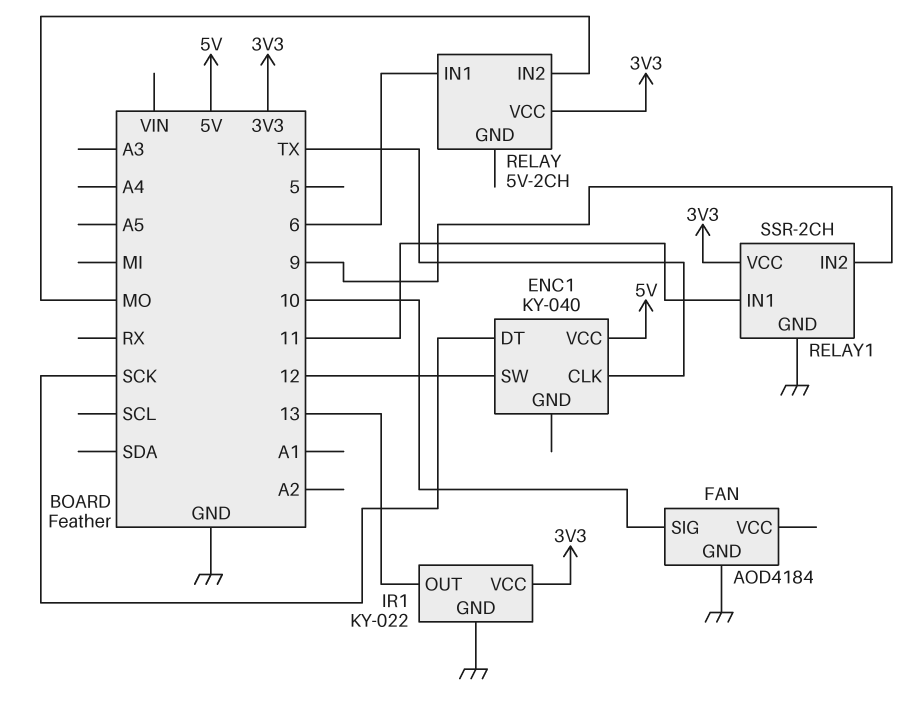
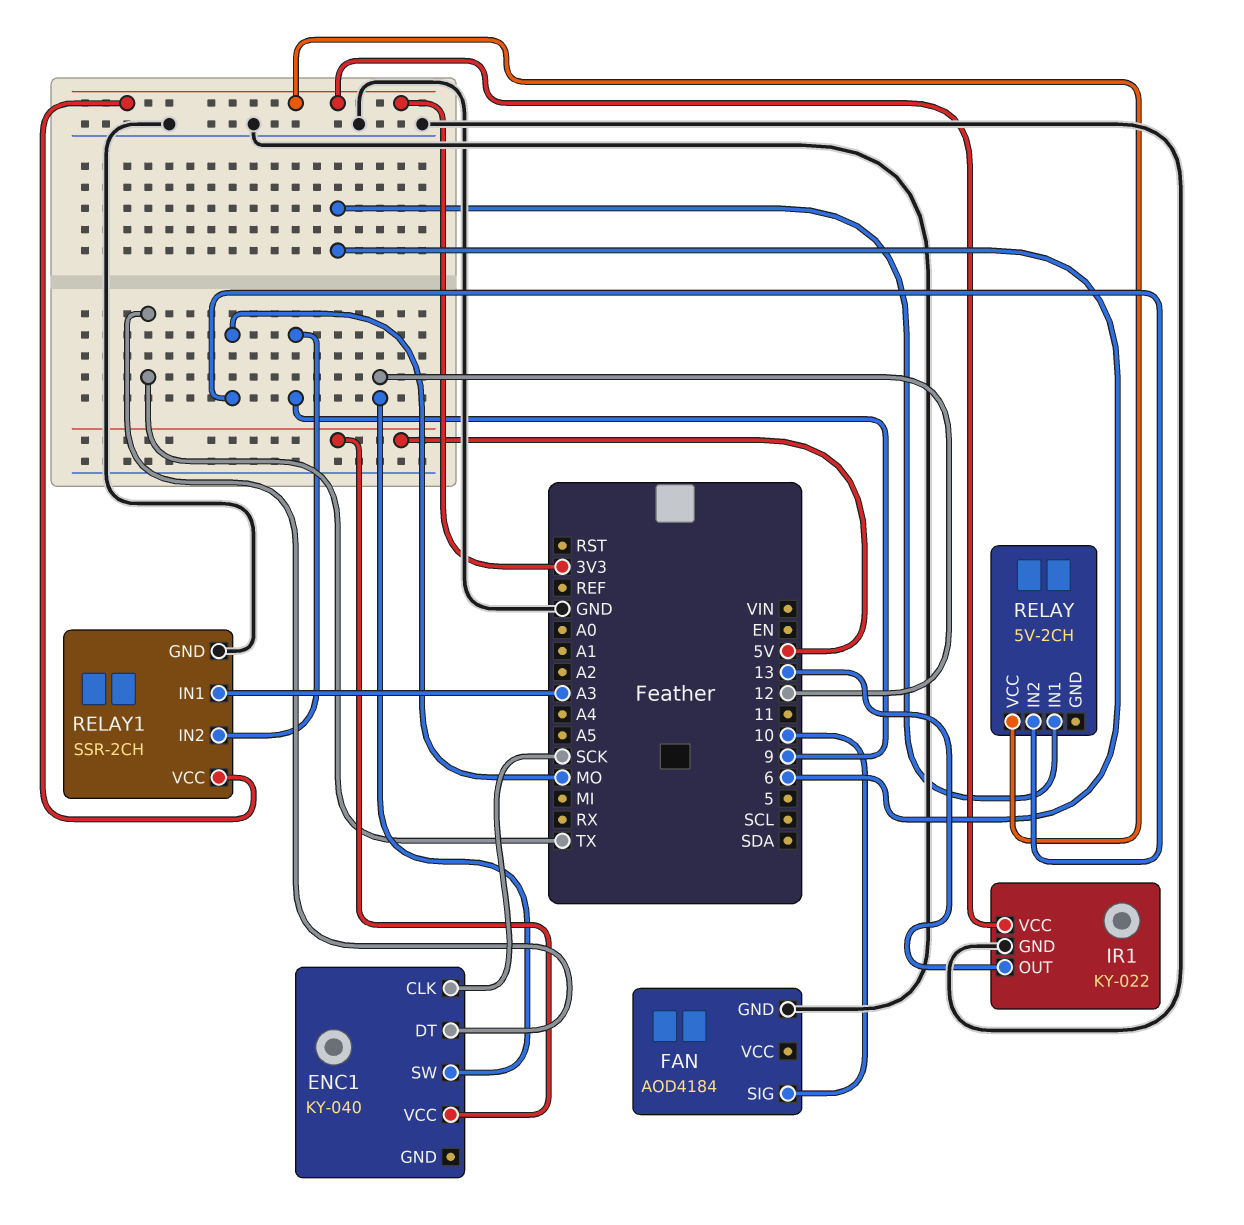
ENC1 pin CLK: TX -> SCK
ENC1 pin DT: SCK -> TX
RELAY1 pin IN1: 11 -> A3

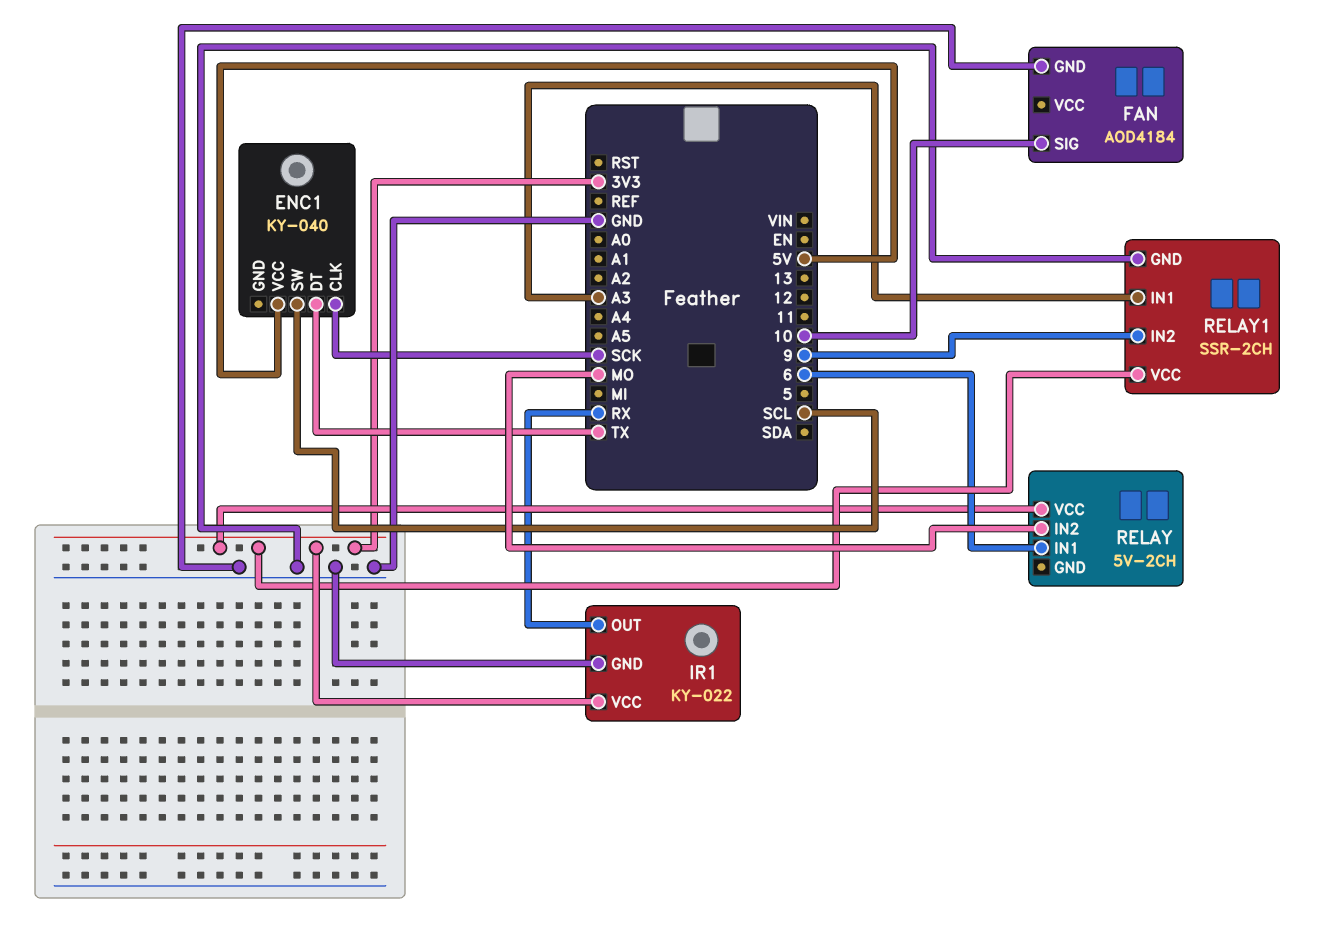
ENC1 pin SW: 12 -> SCL
IR1 pin OUT: 13 -> RX

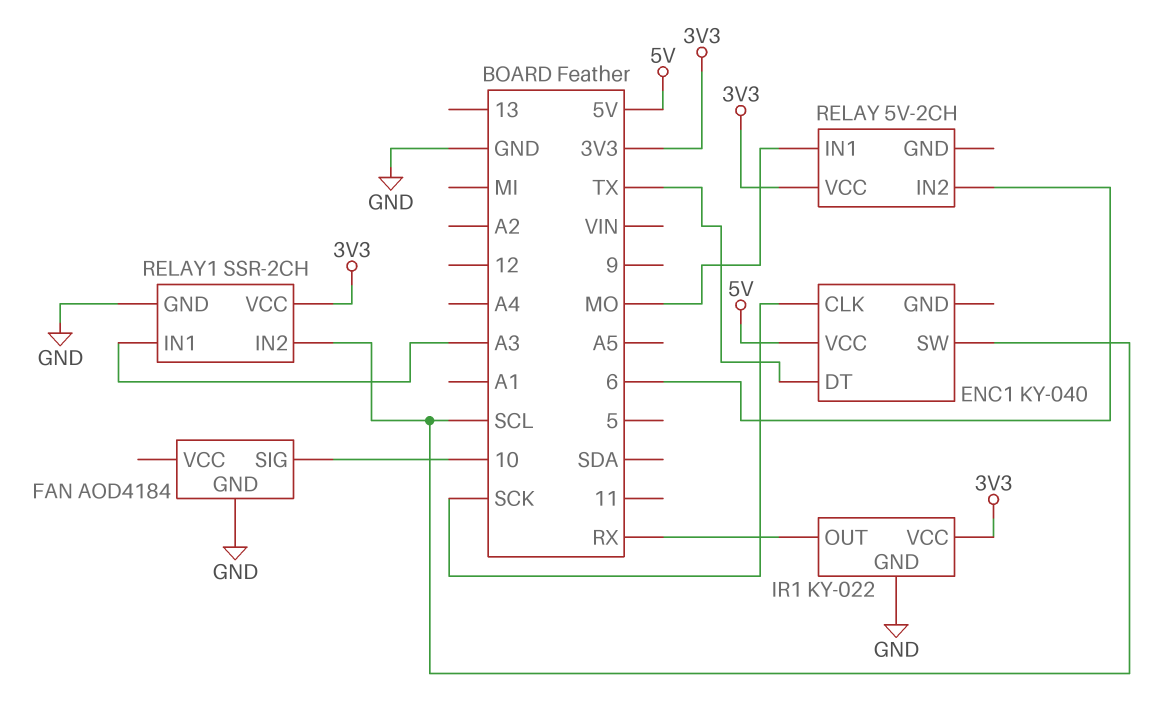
RELAY pin IN1: 6 -> MO
RELAY pin IN2: MO -> 6
RELAY1 pin IN2: 9 -> SCL

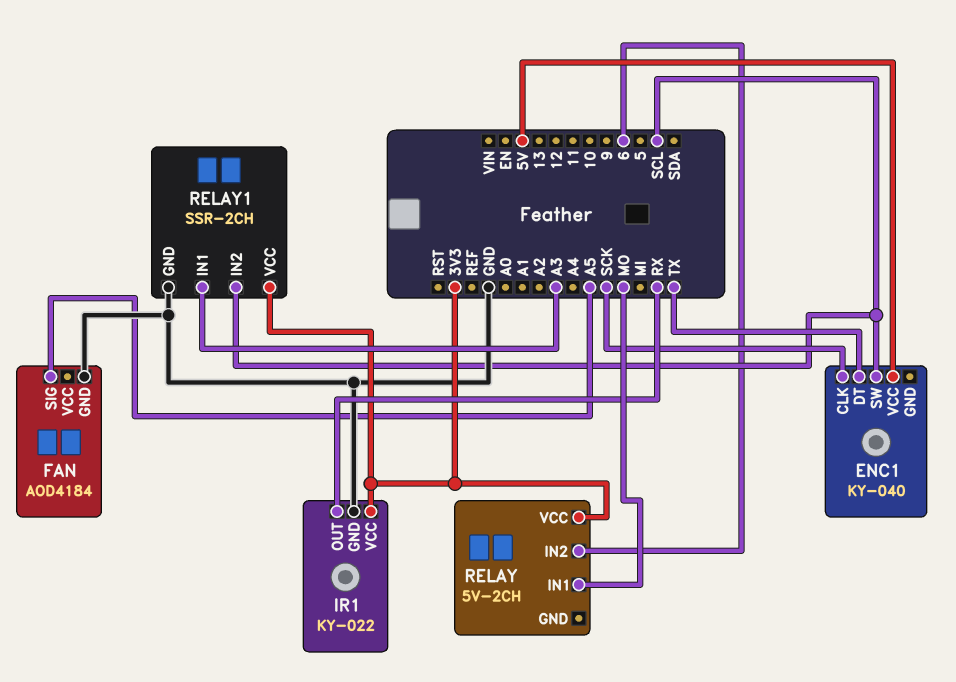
FAN pin SIG: 10 -> A5

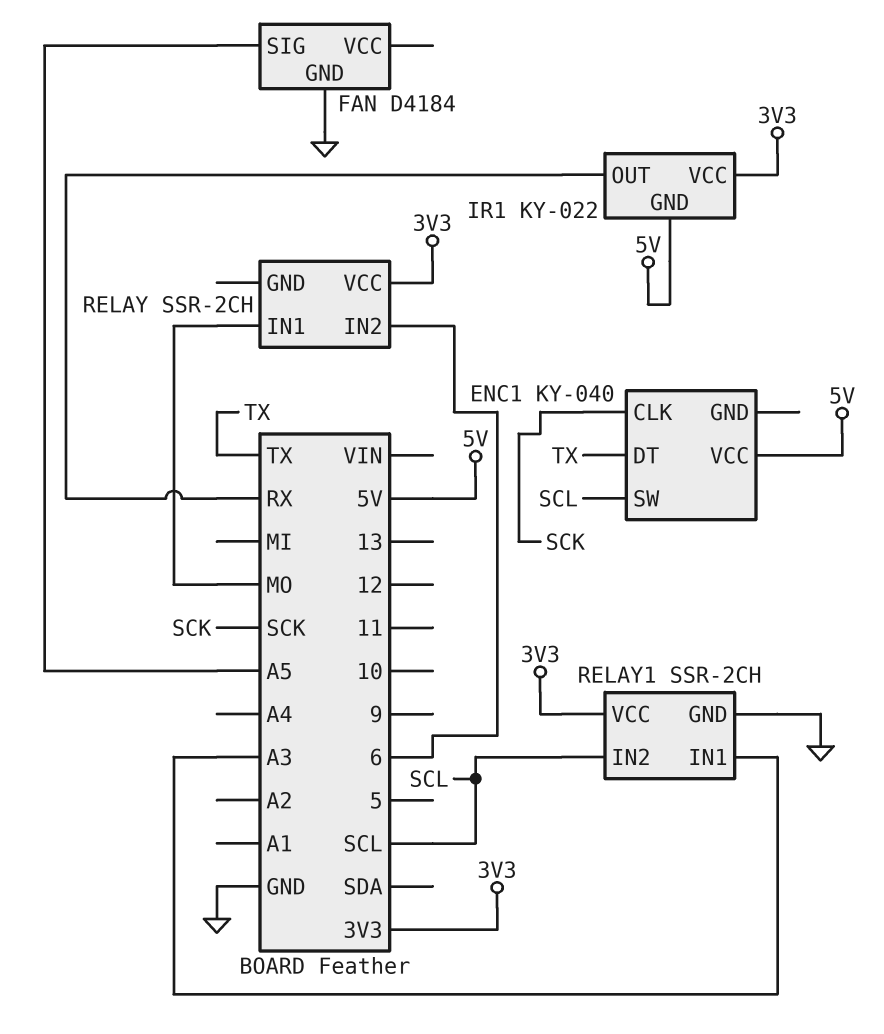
FAN: AOD4184 -> D4184
IR1 pin GND: GND -> 5V
RELAY: 5V-2CH -> SSR-2CH

